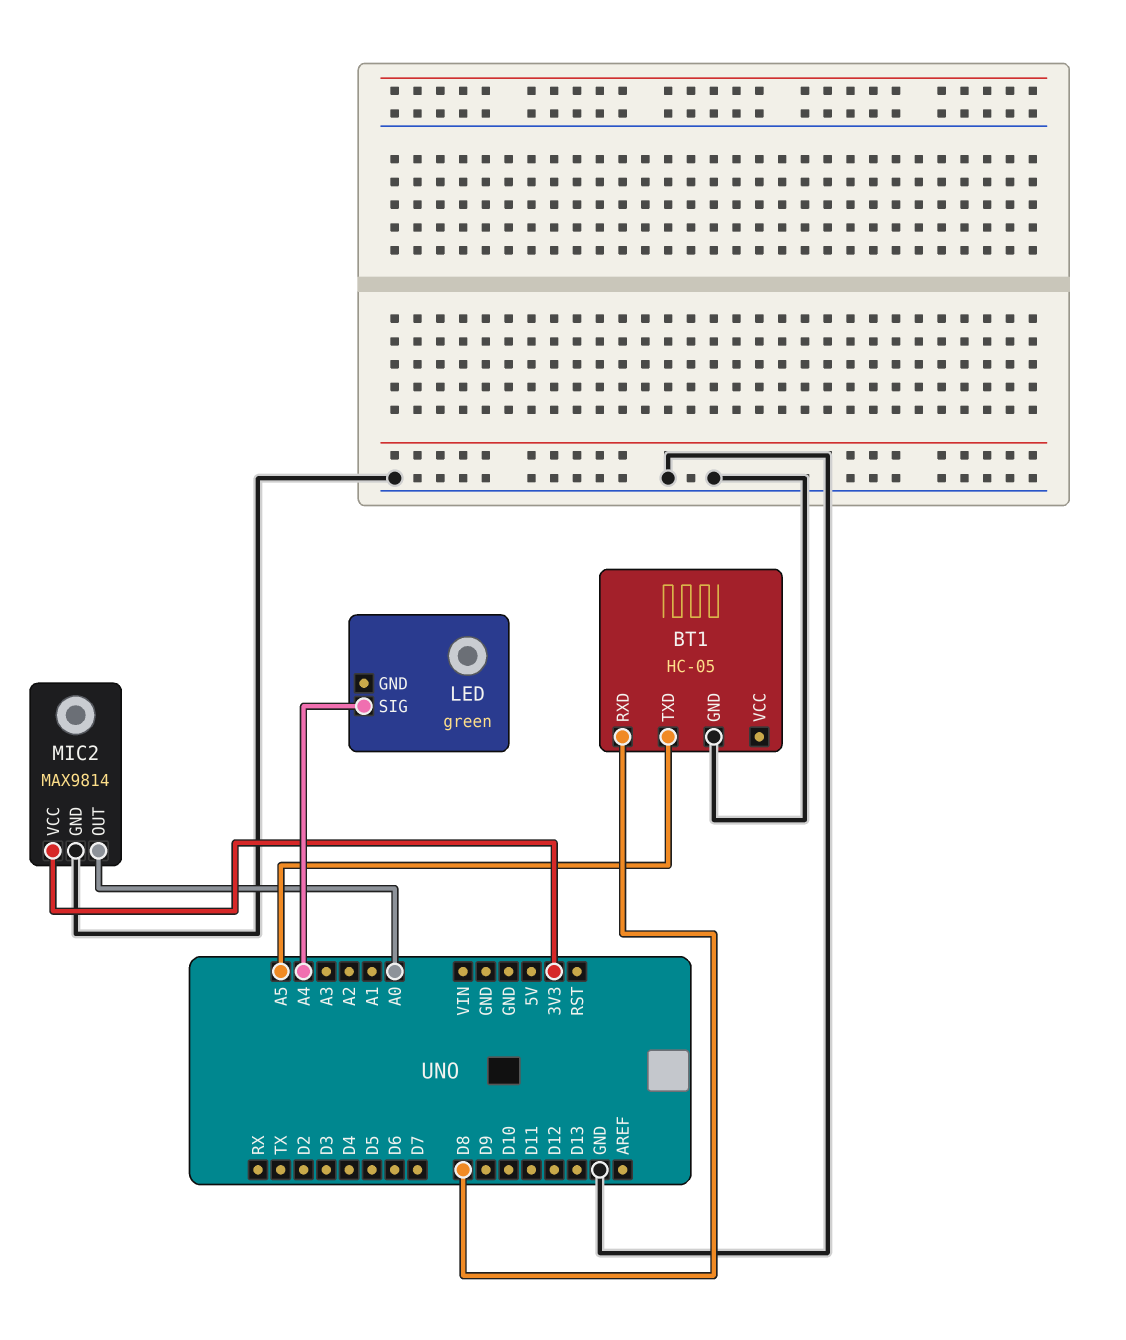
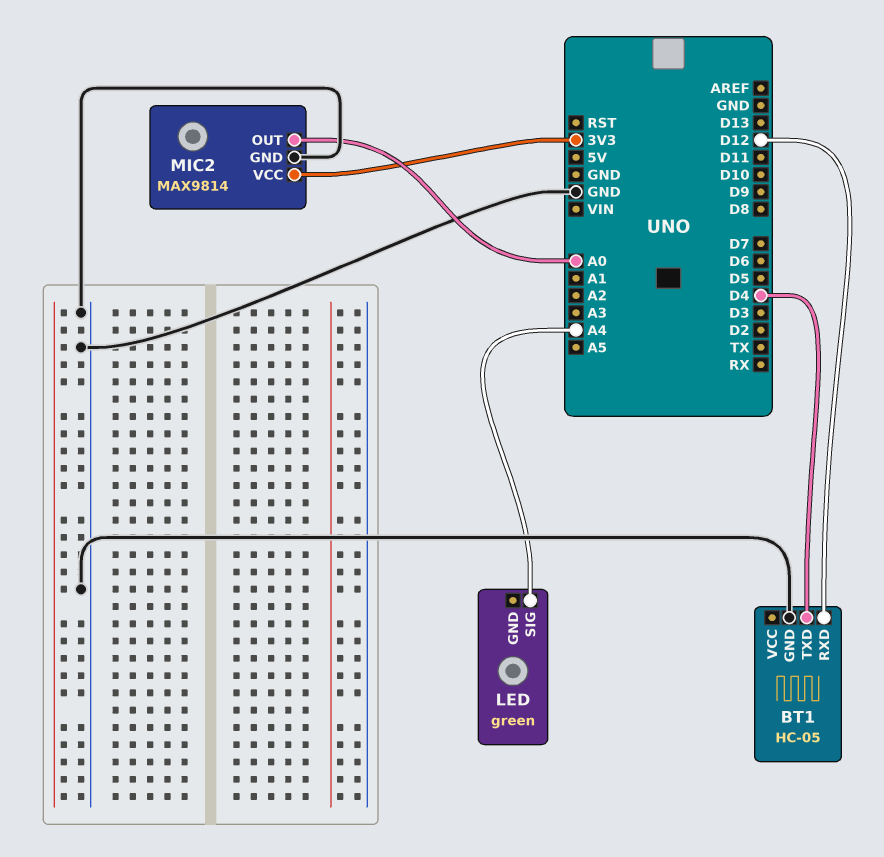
BT1 pin RXD: D8 -> D12
BT1 pin TXD: A5 -> D4

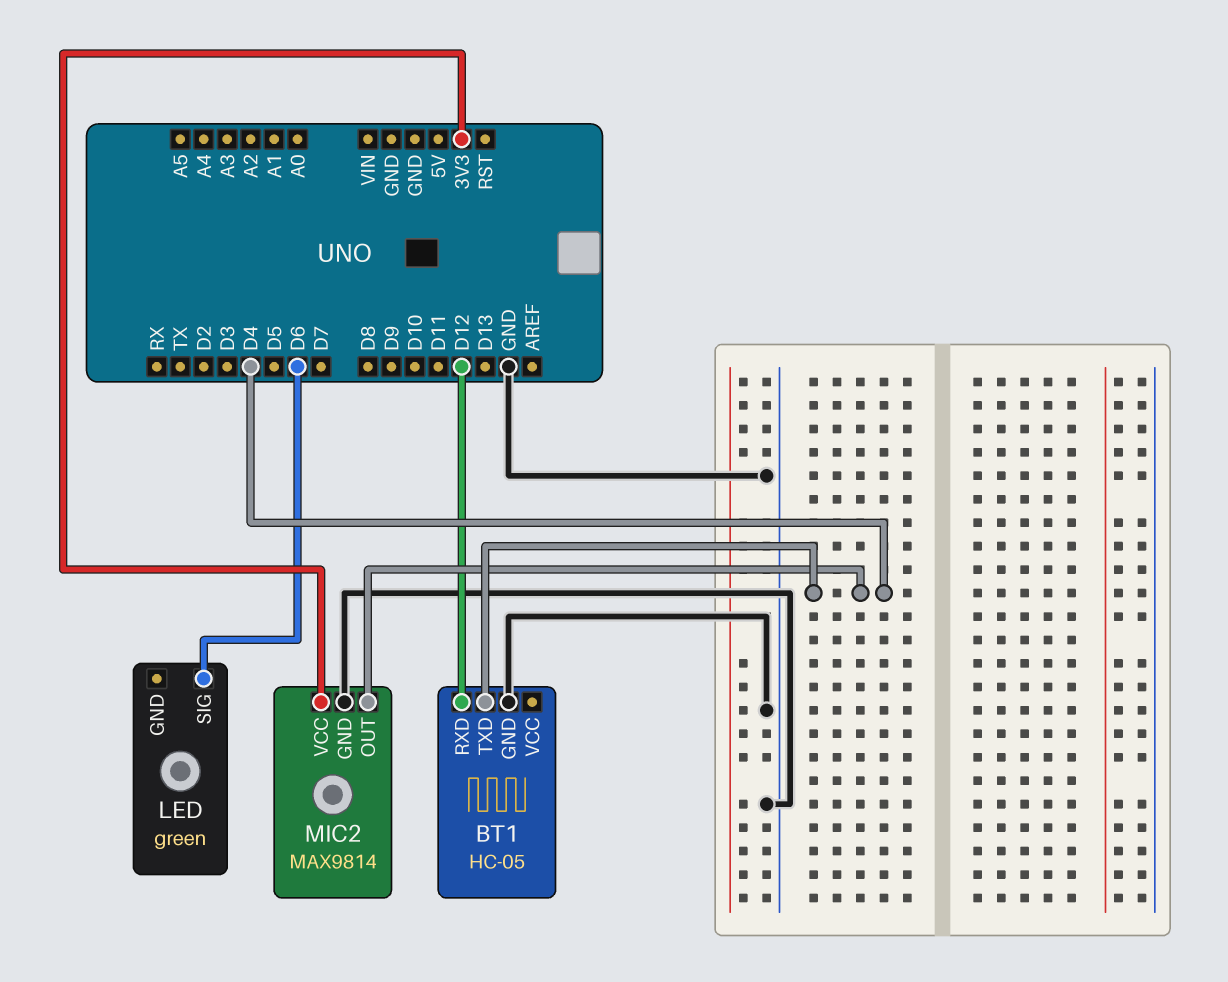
LED pin SIG: A4 -> D6
MIC2 pin OUT: A0 -> D4

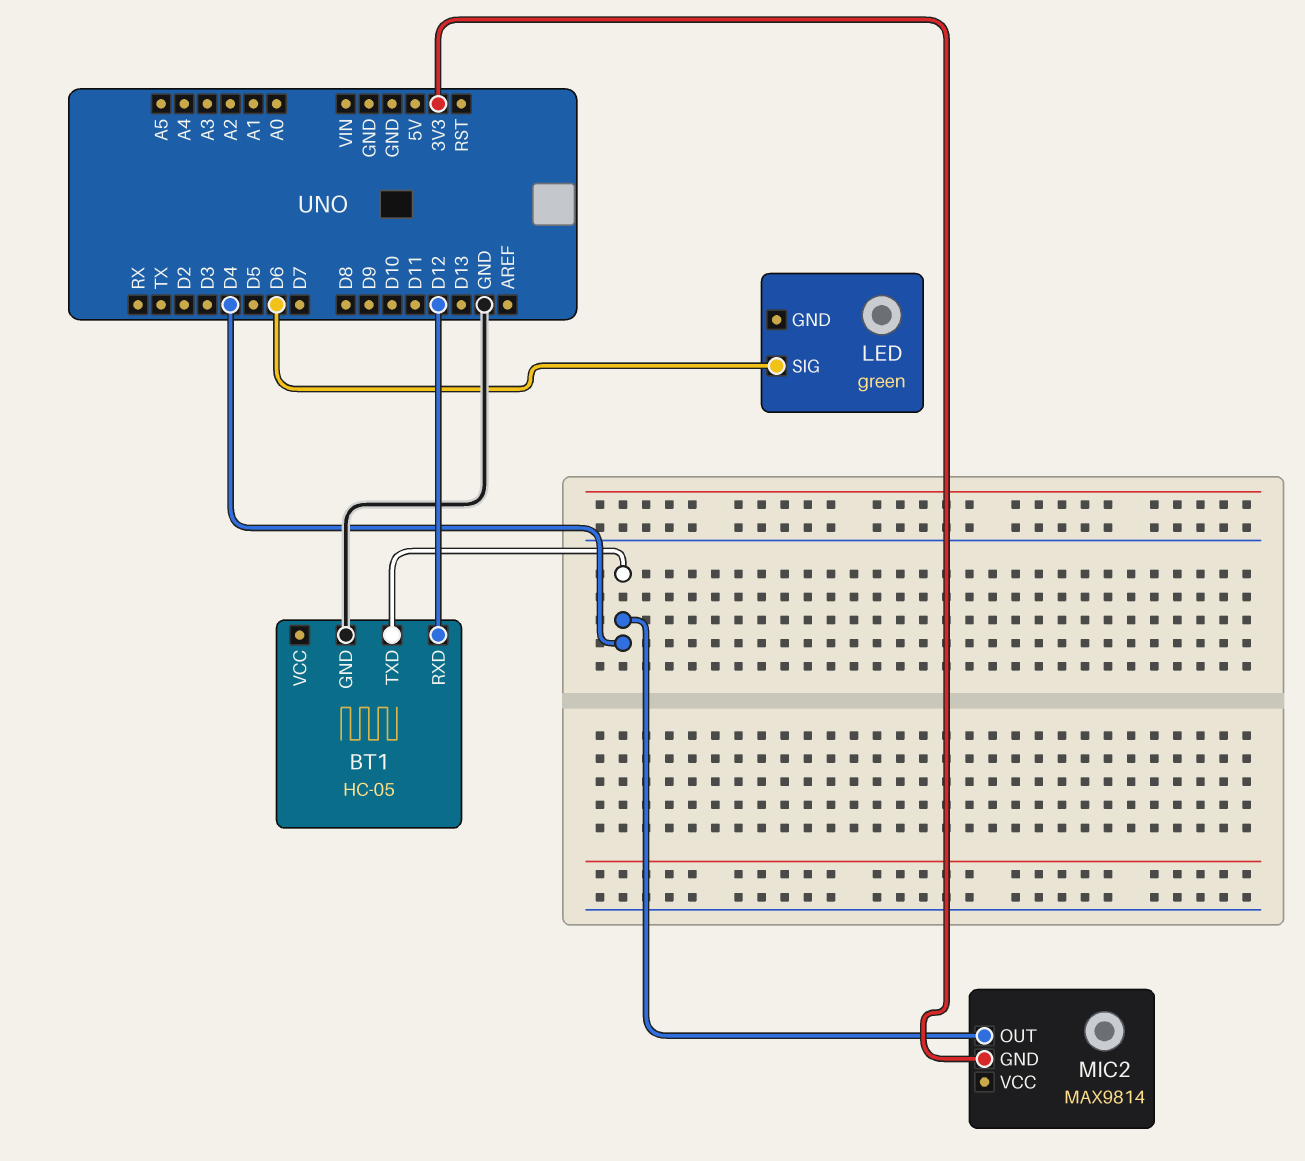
MIC2 pin GND: GND -> 3V3
MIC2 pin VCC: 3V3 -> none

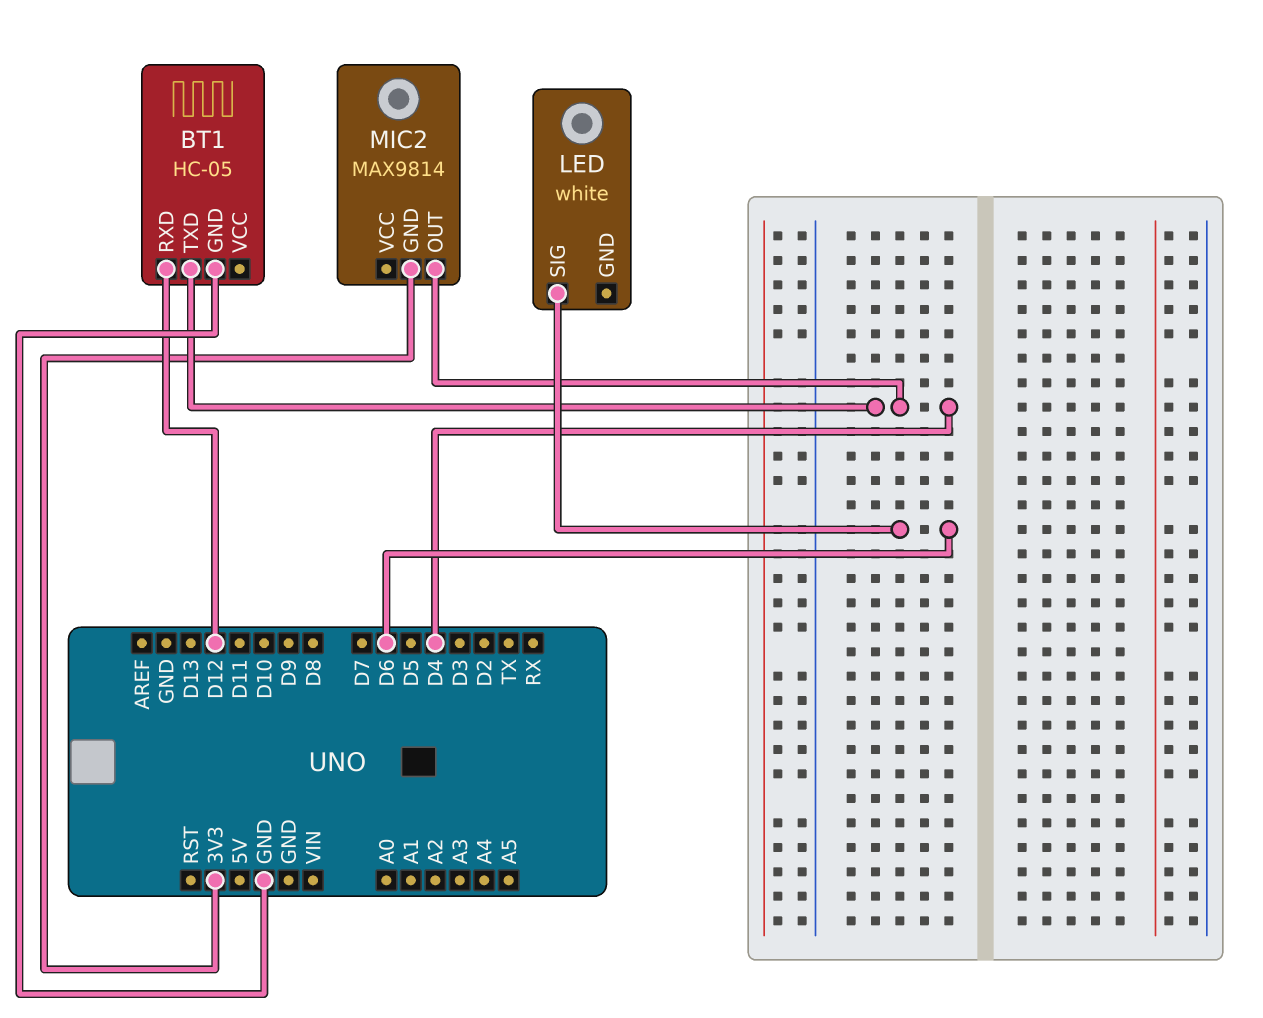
LED: green -> white

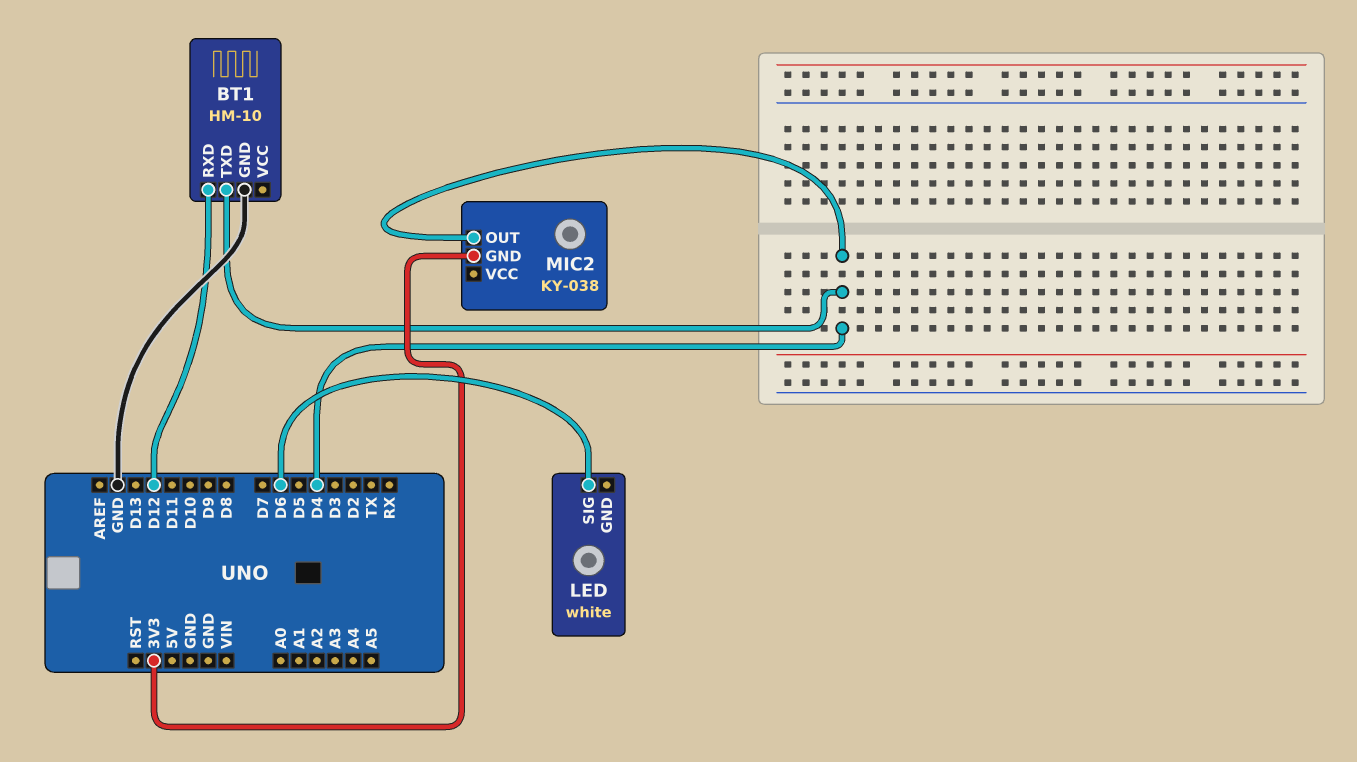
BT1: HC-05 -> HM-10
MIC2: MAX9814 -> KY-038

